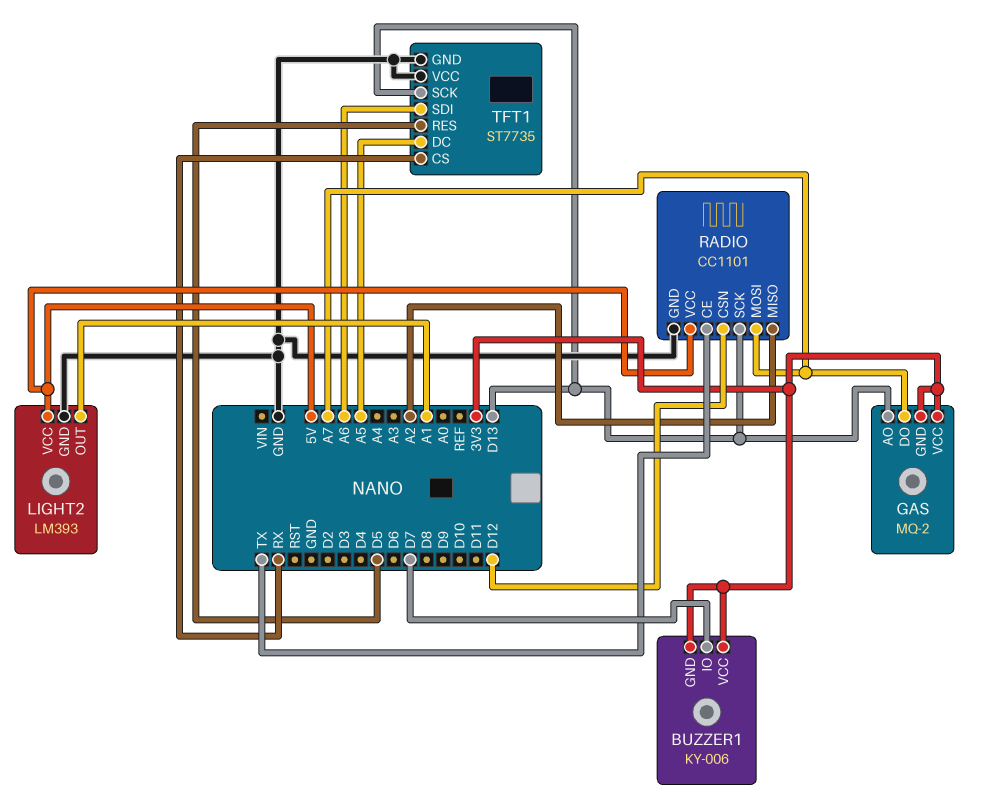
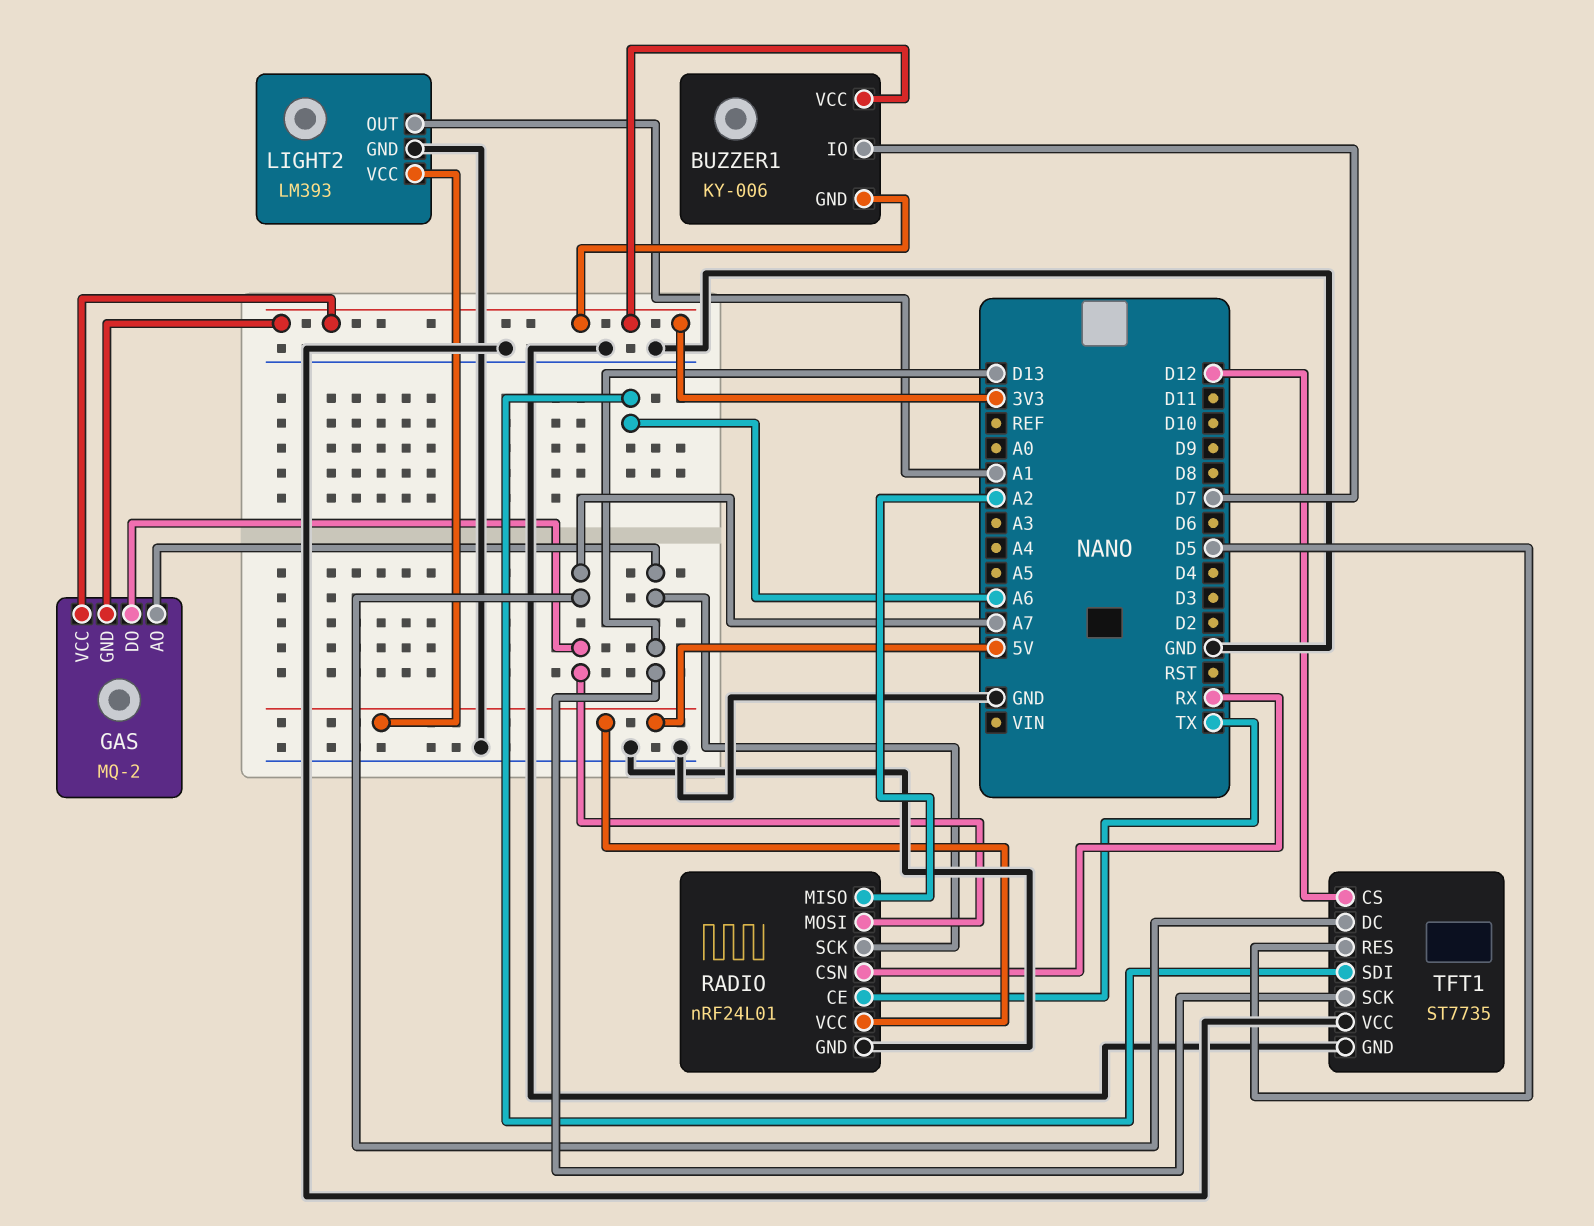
RADIO: CC1101 -> nRF24L01
RADIO pin CSN: D12 -> RX
TFT1 pin CS: RX -> D12
TFT1 pin DC: A5 -> A7

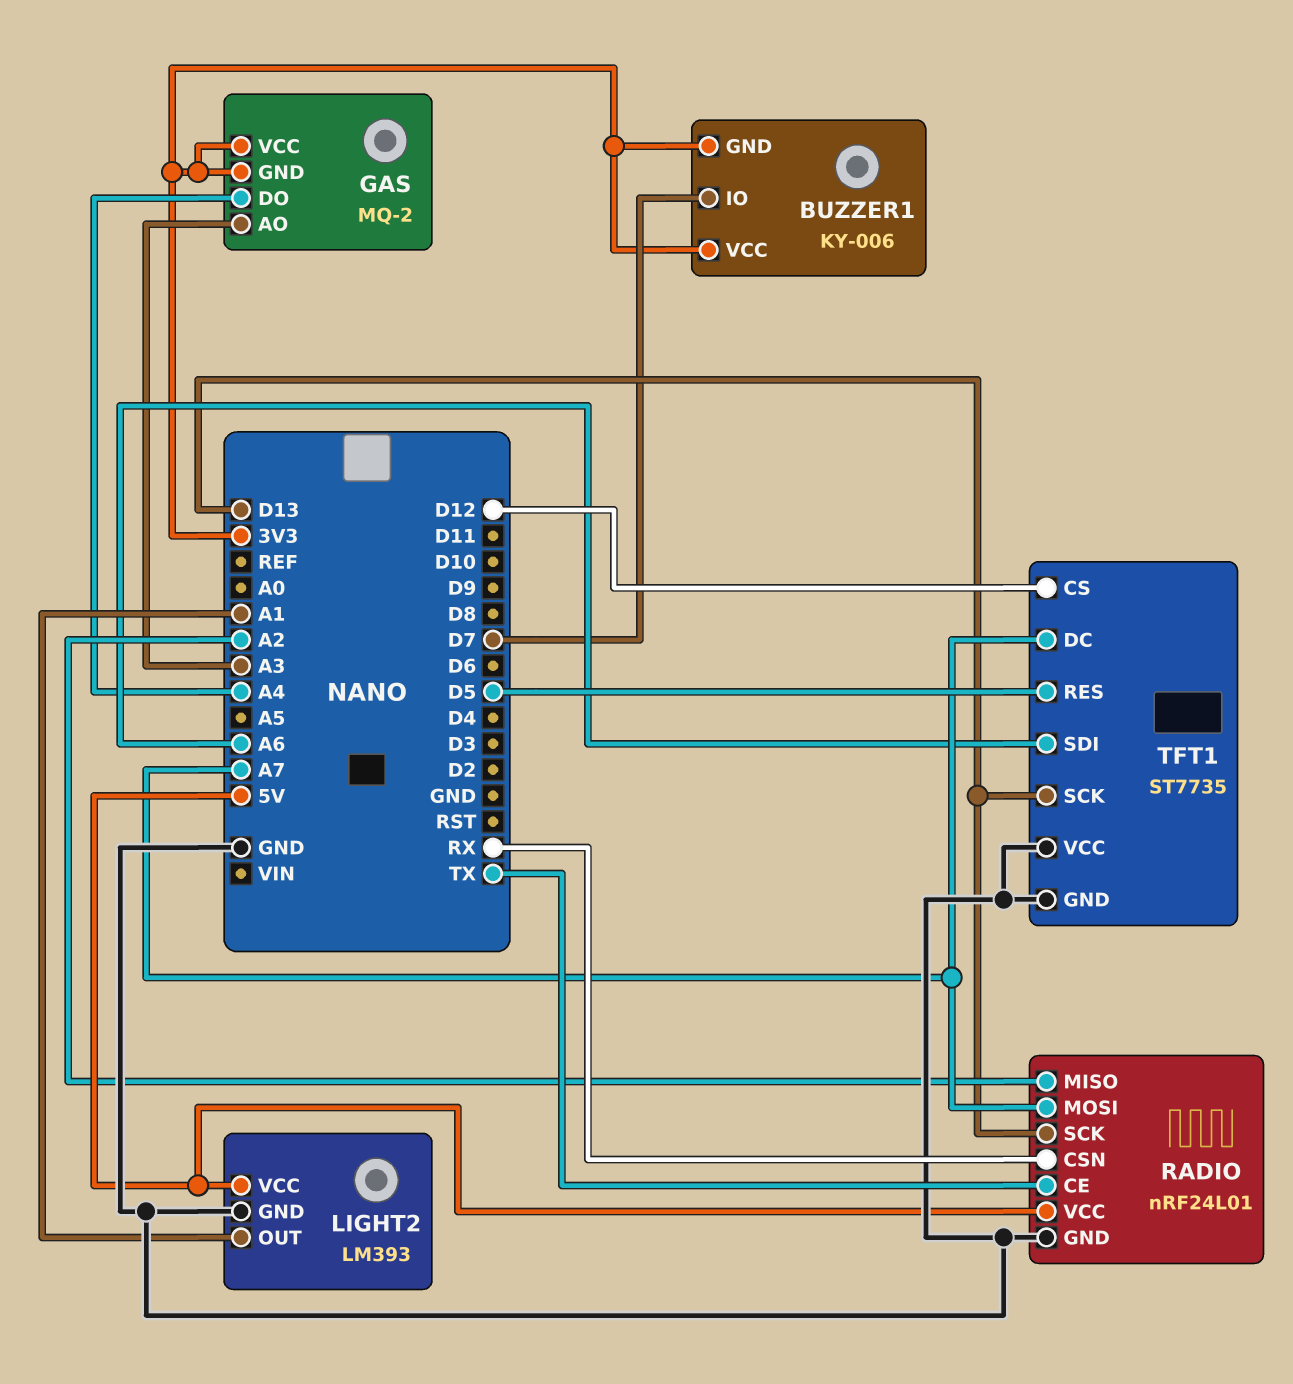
GAS pin AO: D13 -> A3
GAS pin DO: A7 -> A4

